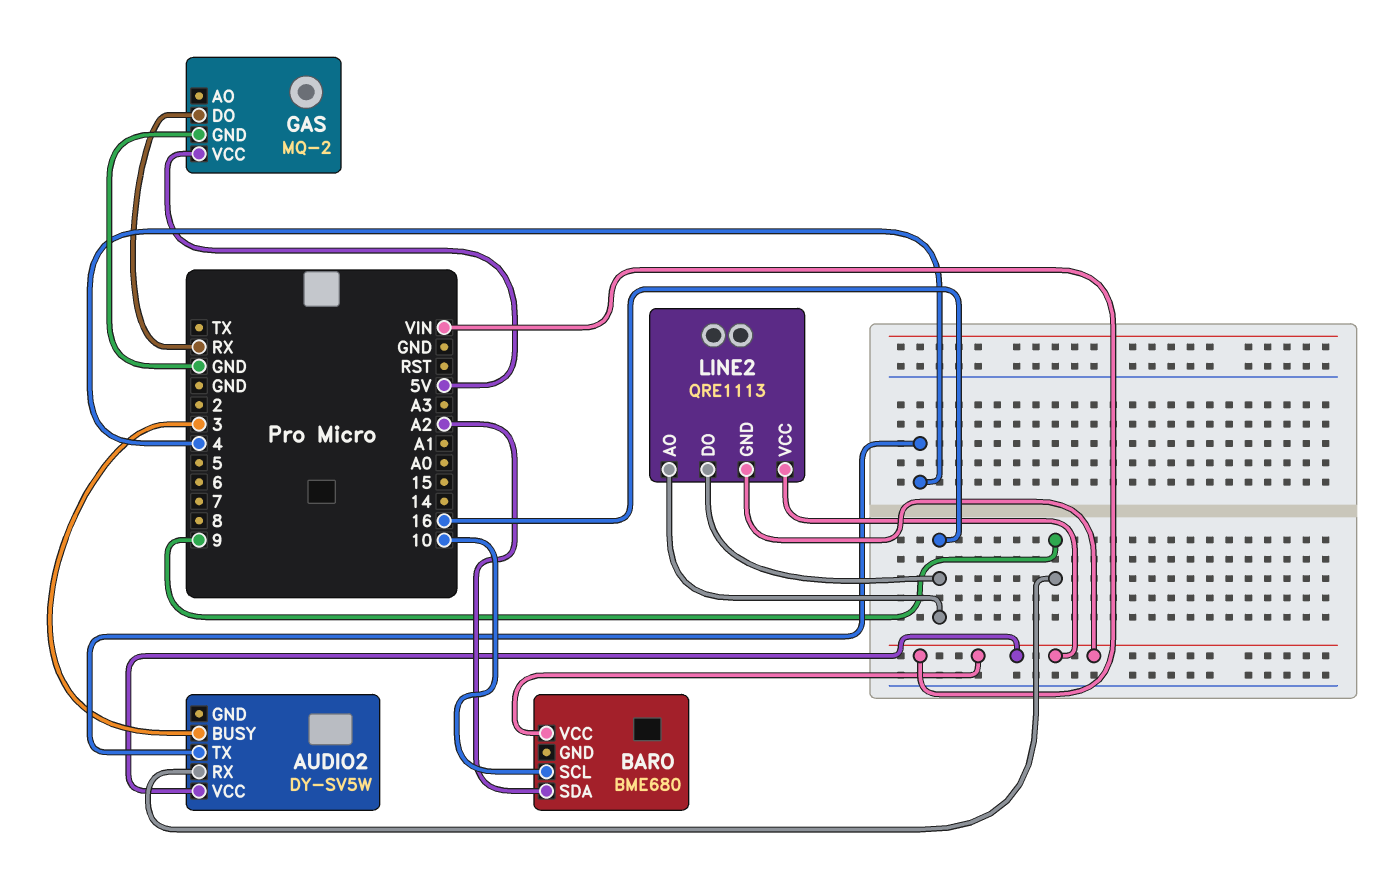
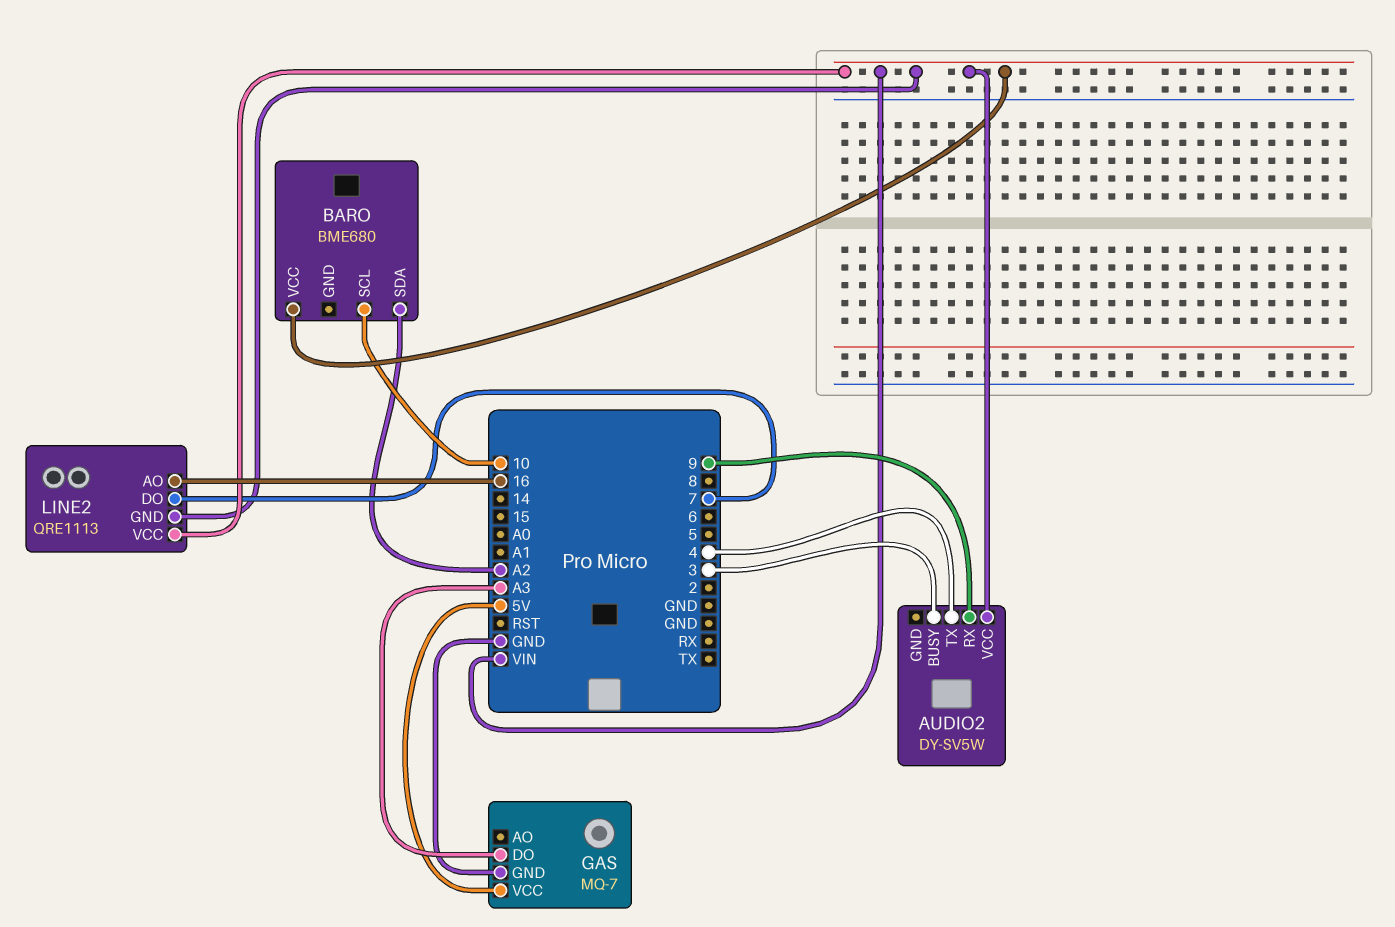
GAS: MQ-2 -> MQ-7
GAS pin DO: RX -> A3
LINE2 pin DO: 16 -> 7

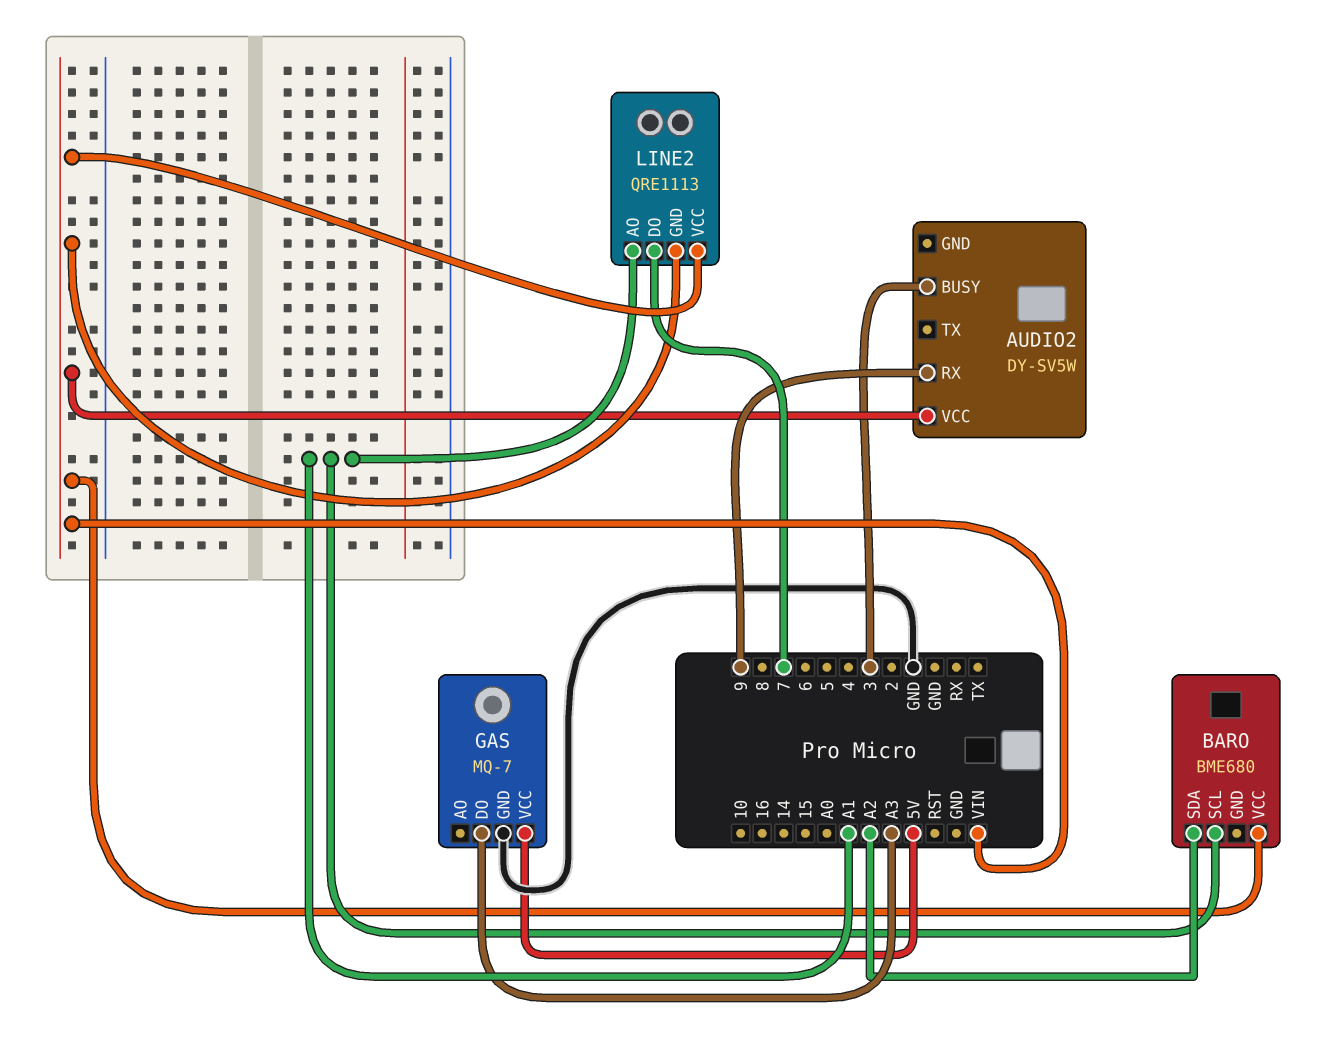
AUDIO2 pin TX: 4 -> none
BARO pin SCL: 10 -> A1
LINE2 pin AO: 16 -> A1

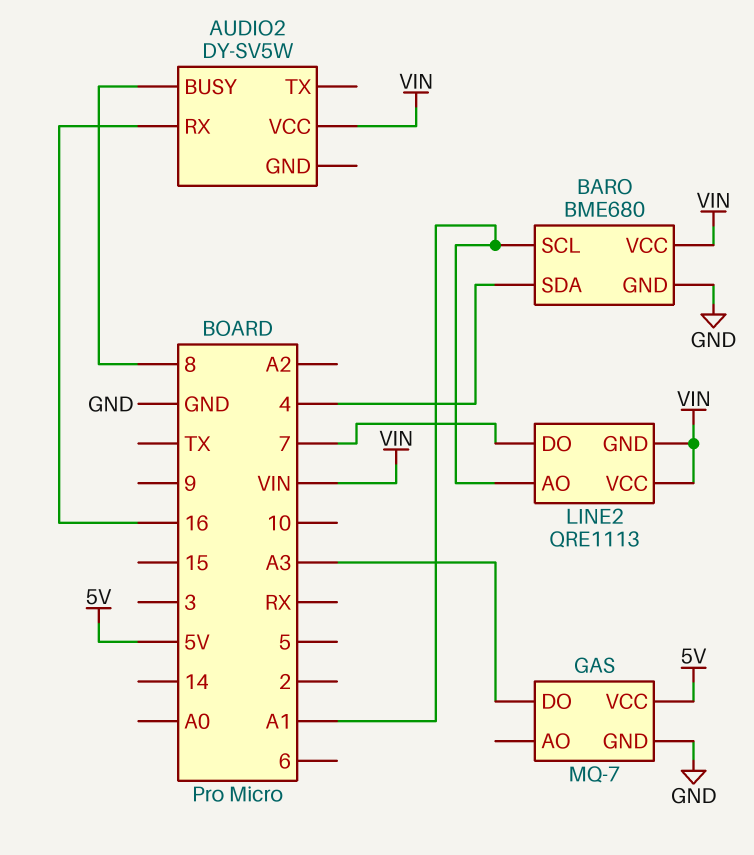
AUDIO2 pin BUSY: 3 -> 8
AUDIO2 pin RX: 9 -> 16
BARO pin GND: none -> GND
BARO pin SDA: A2 -> 4

